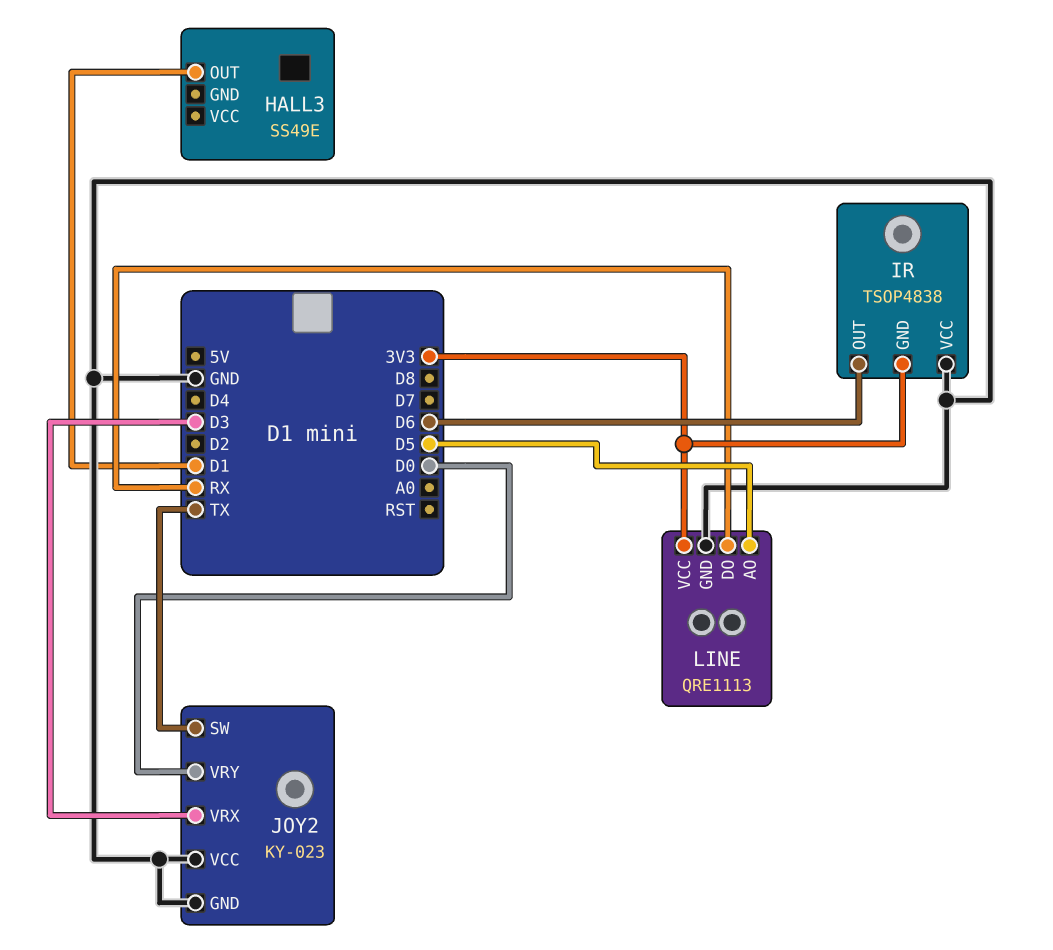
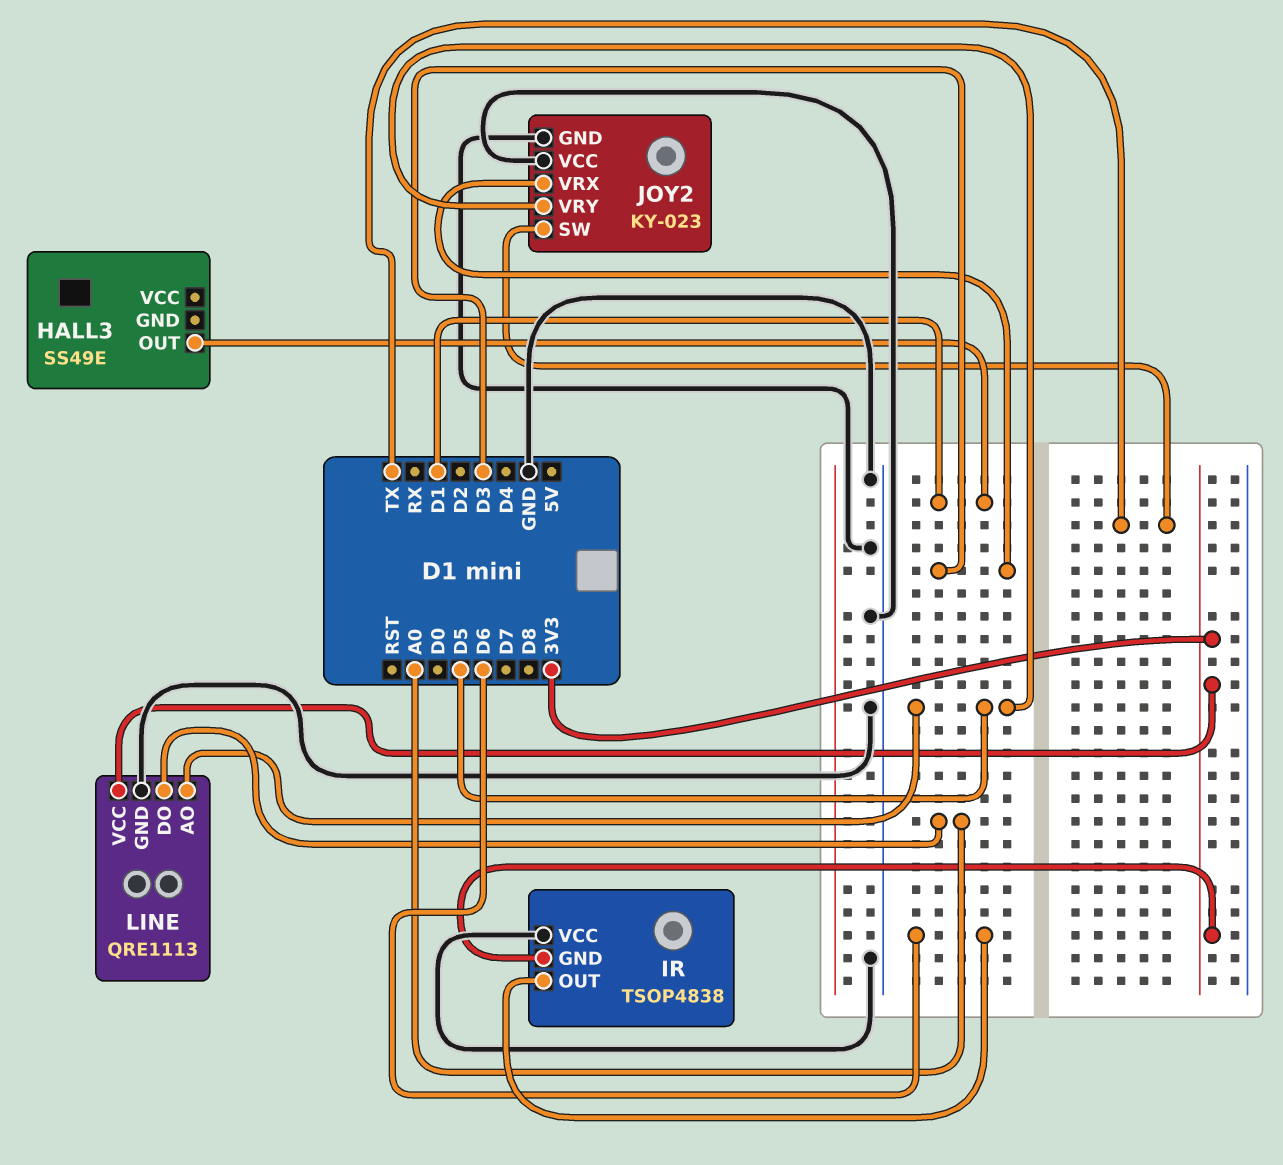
JOY2 pin VRY: D0 -> D5
LINE pin DO: RX -> A0

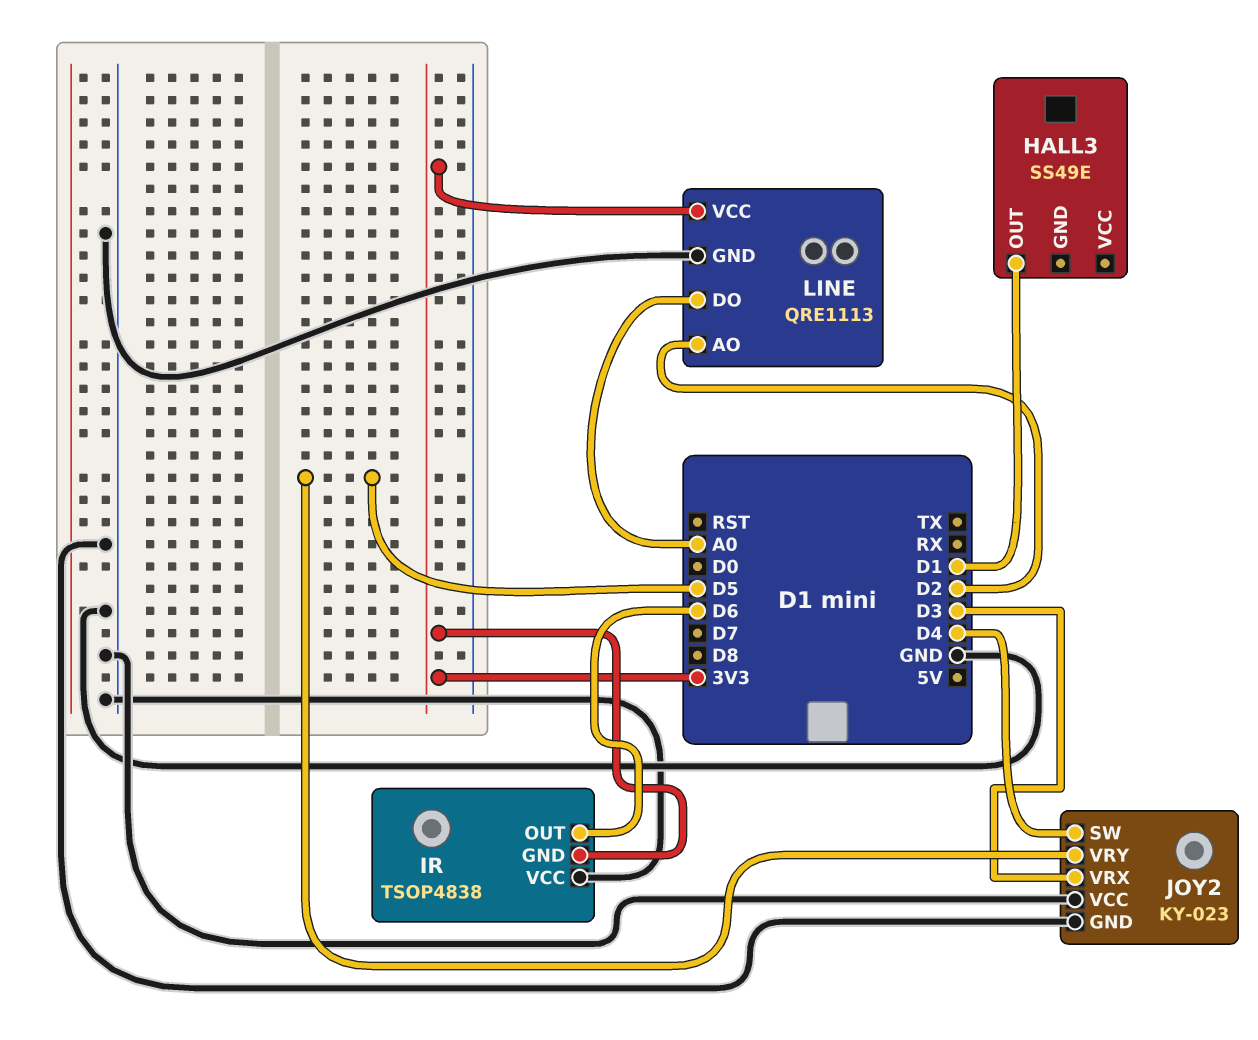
JOY2 pin SW: TX -> D4
LINE pin AO: D5 -> D2

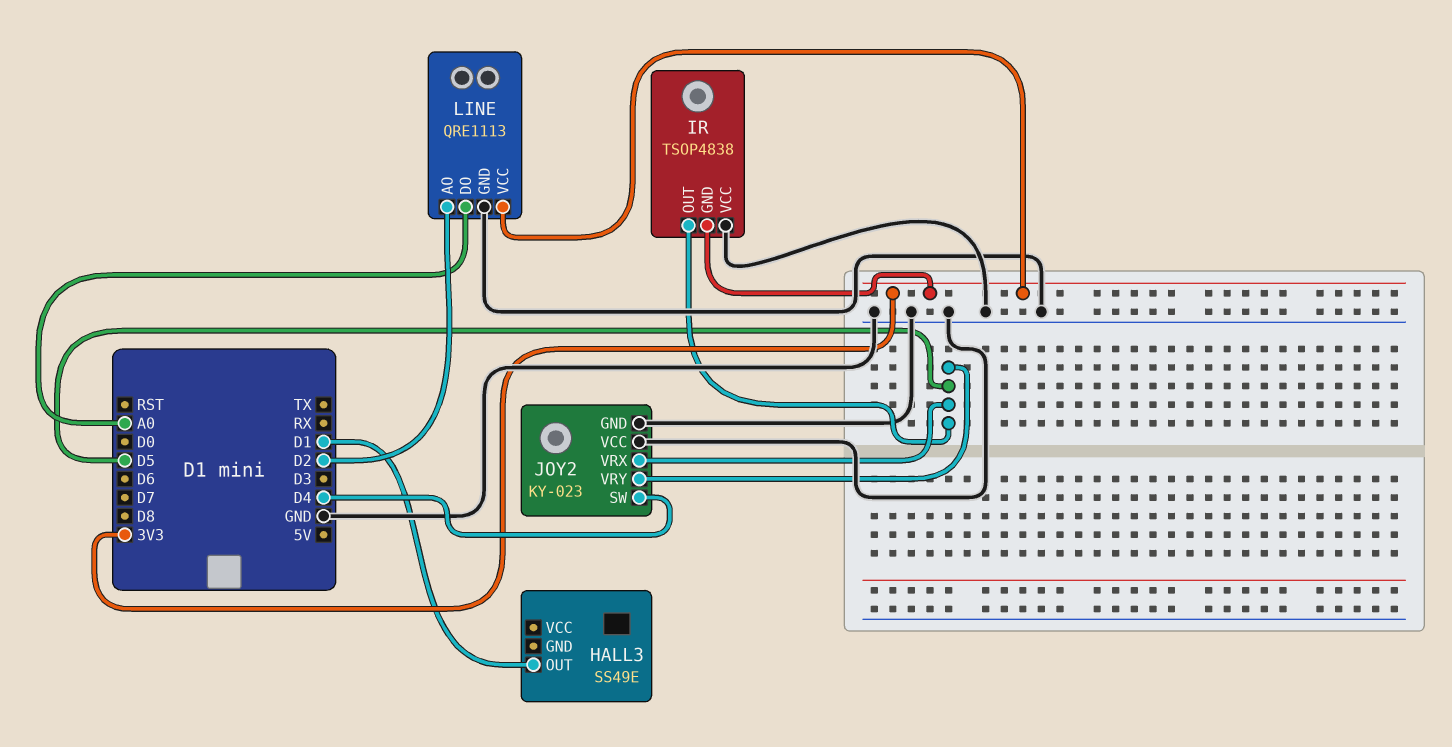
IR pin OUT: D6 -> D5
JOY2 pin VRX: D3 -> D5

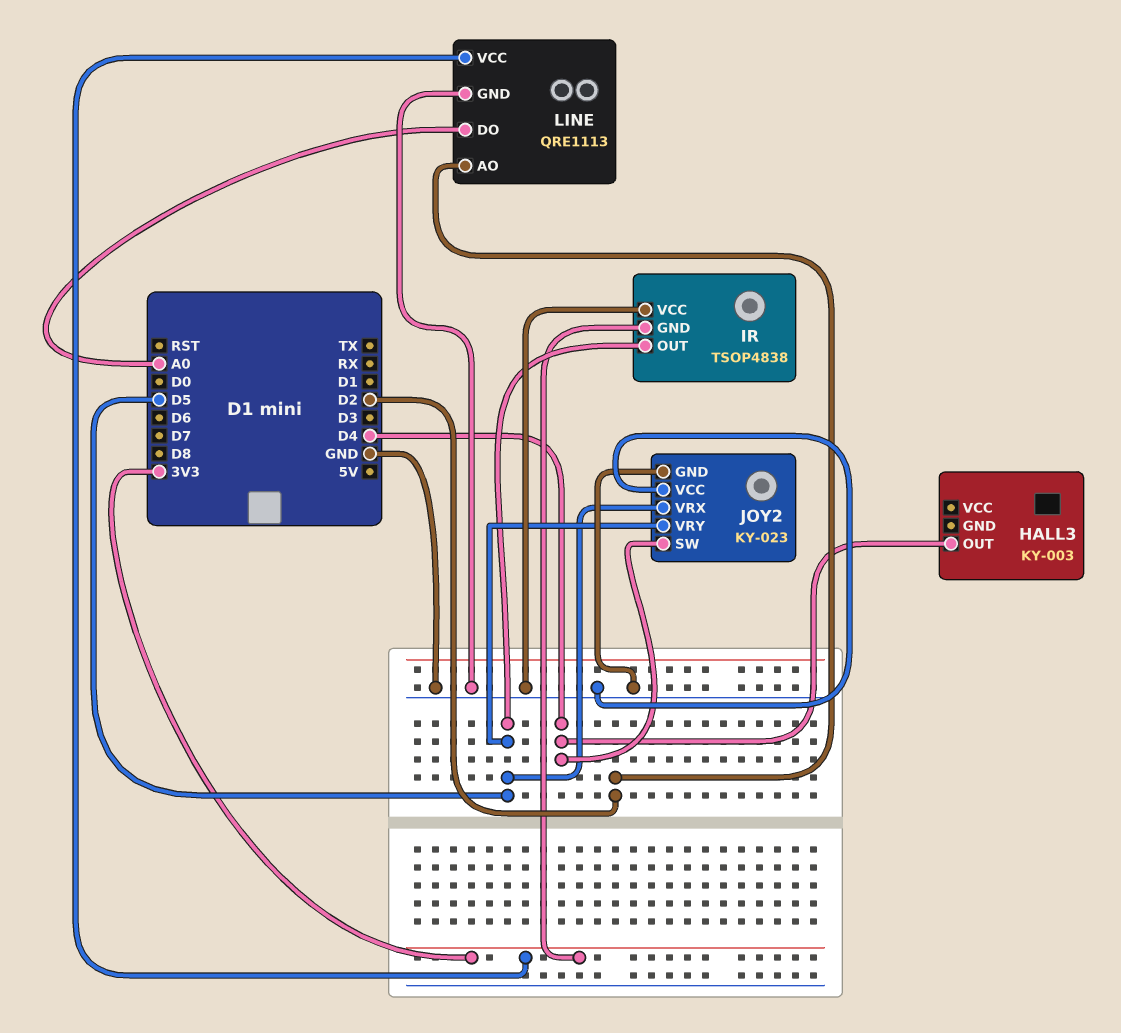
HALL3: SS49E -> KY-003
HALL3 pin OUT: D1 -> D4

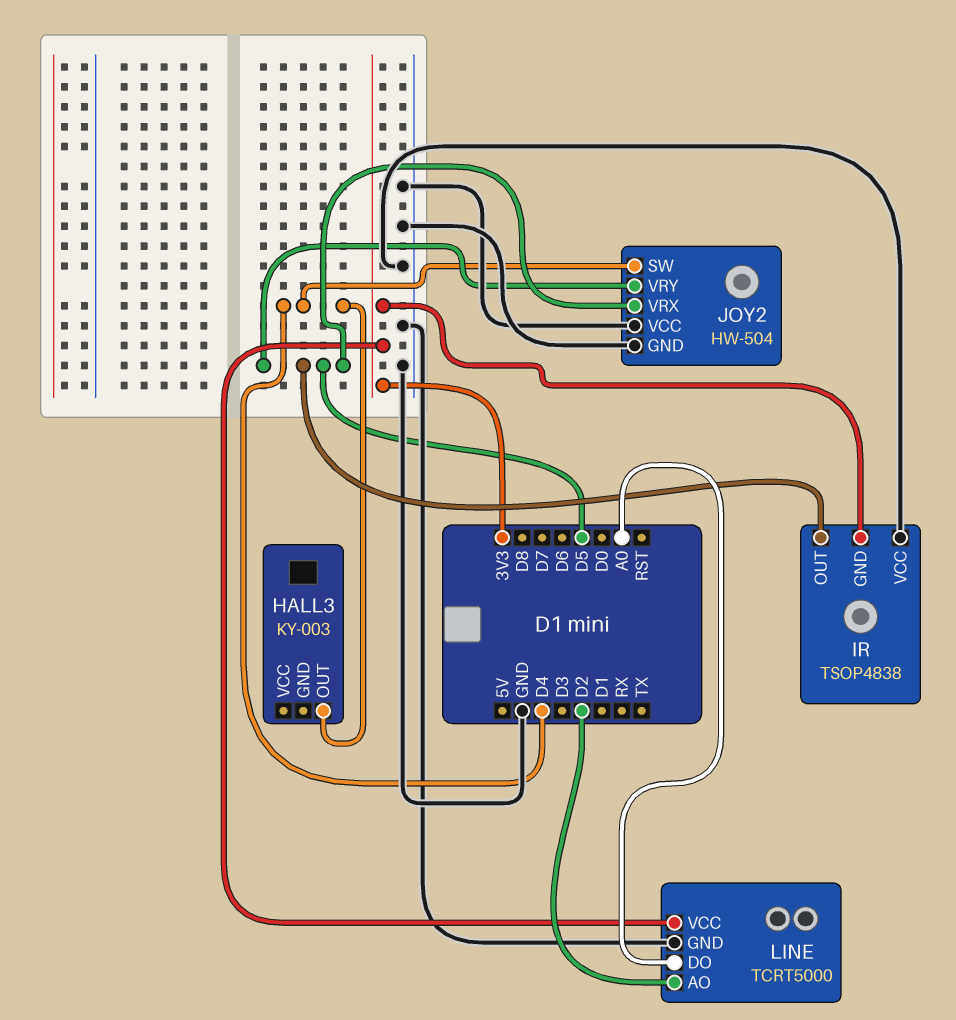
JOY2: KY-023 -> HW-504
LINE: QRE1113 -> TCRT5000

